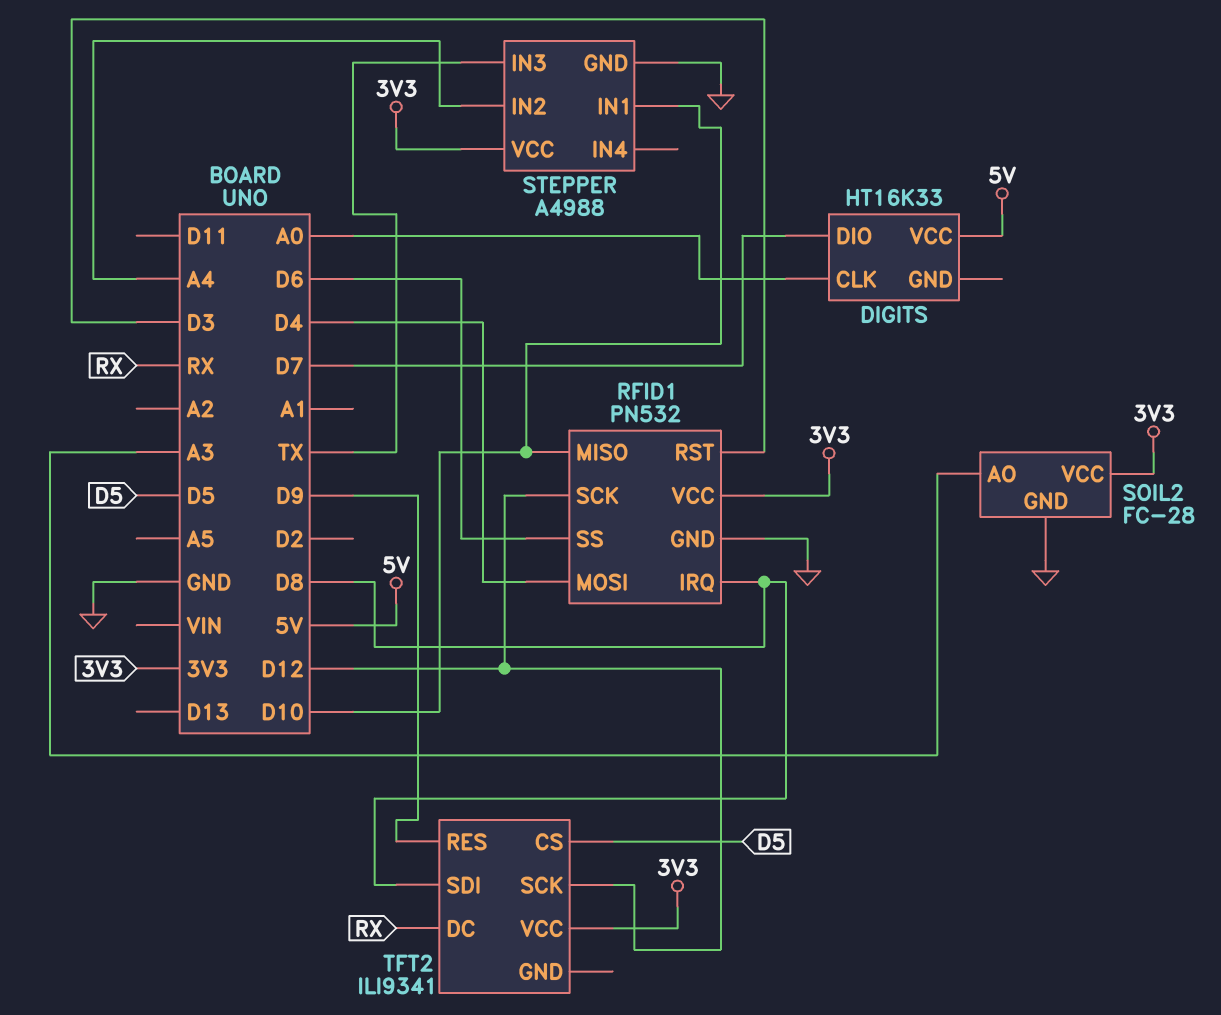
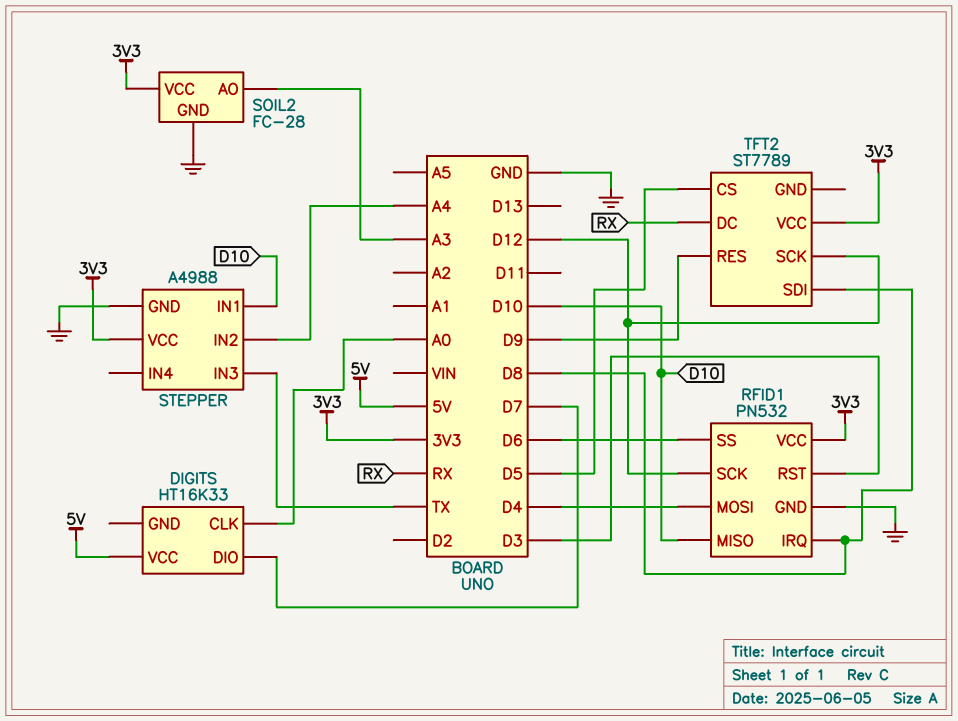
TFT2: ILI9341 -> ST7789

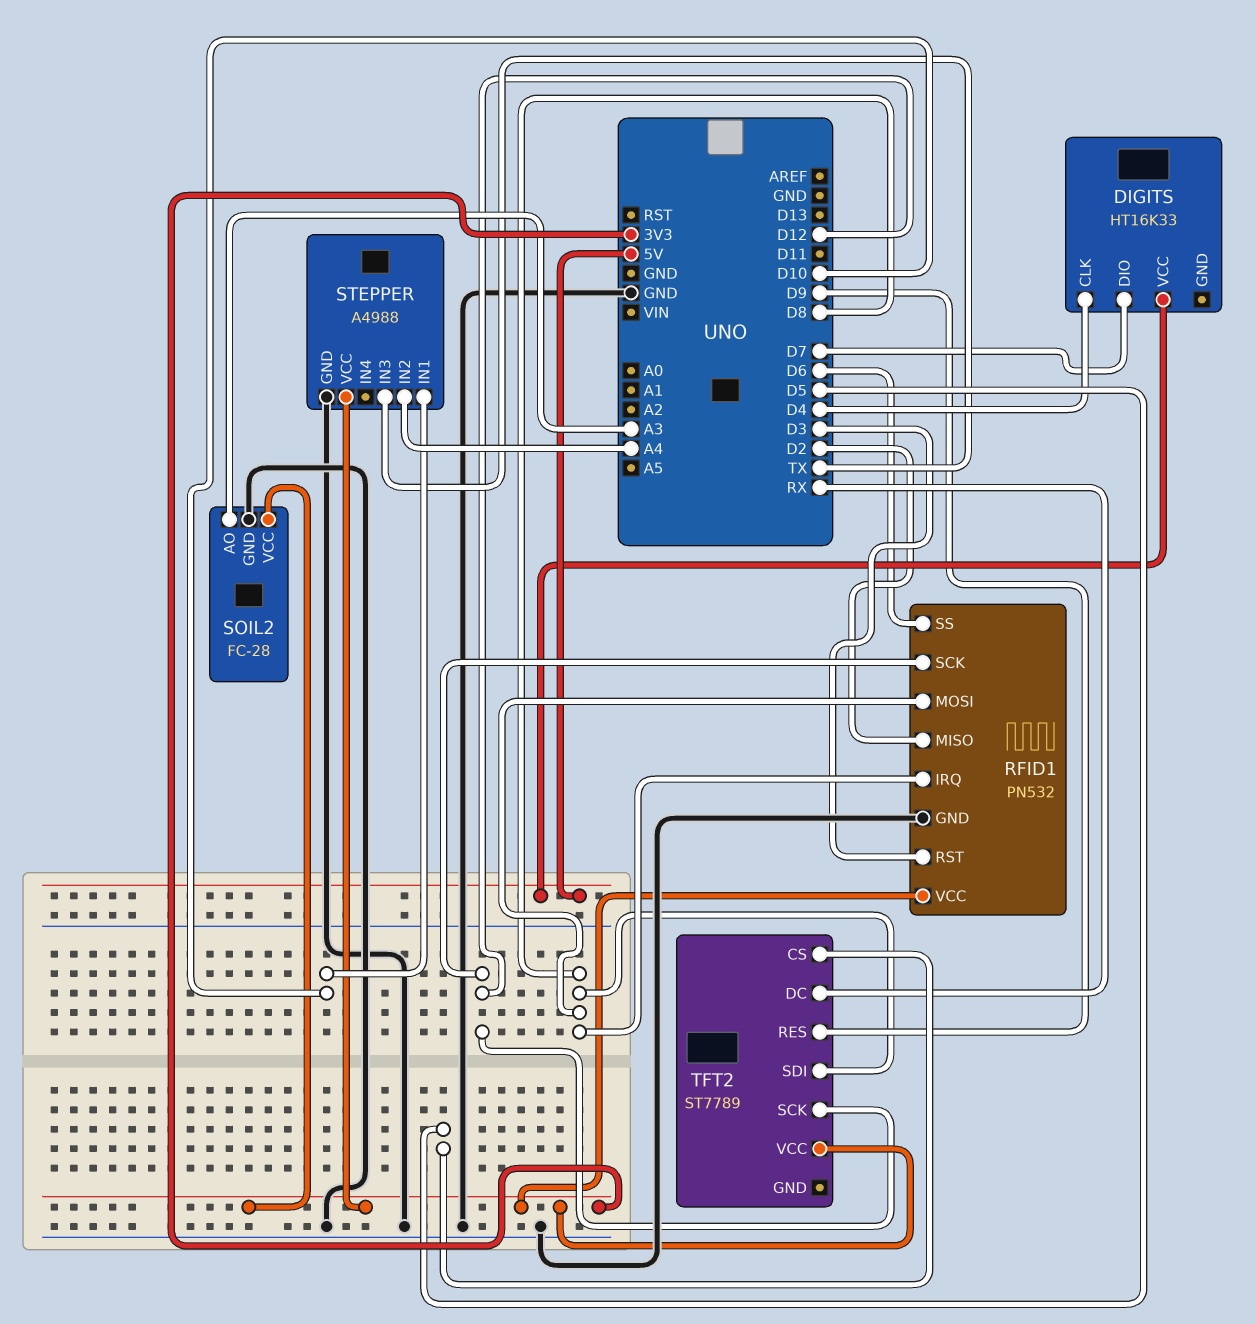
DIGITS pin CLK: A0 -> D4
RFID1 pin MISO: D10 -> D2
RFID1 pin MOSI: D4 -> D8

